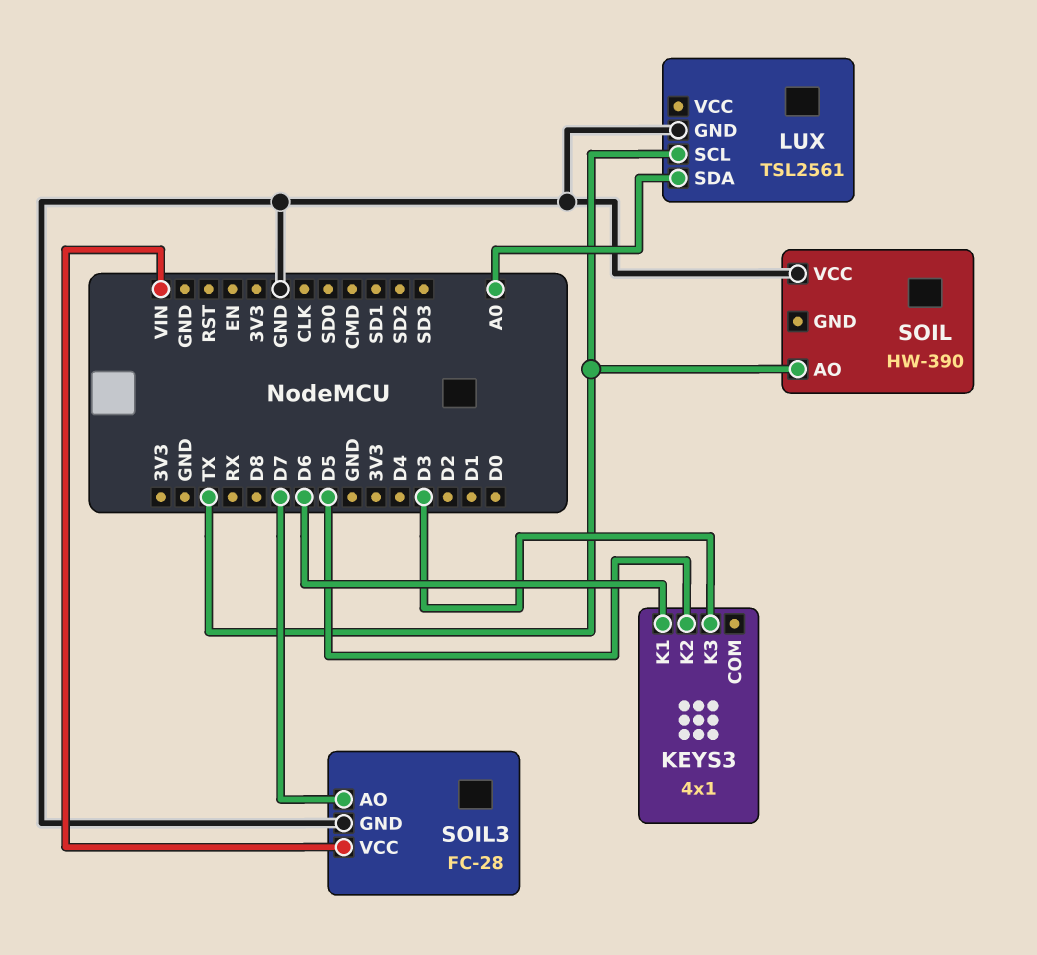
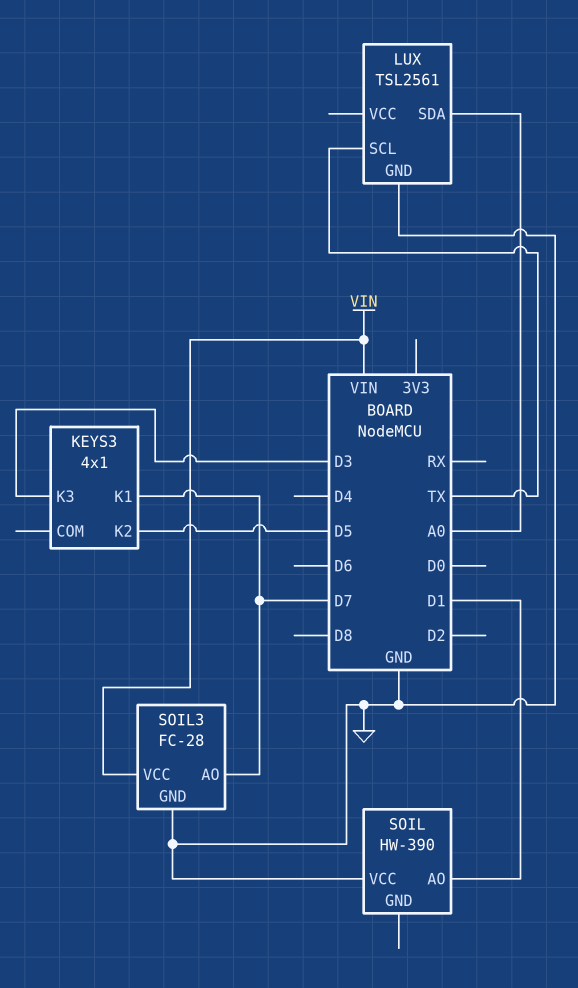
KEYS3 pin K1: D6 -> D7
SOIL pin AO: TX -> D1

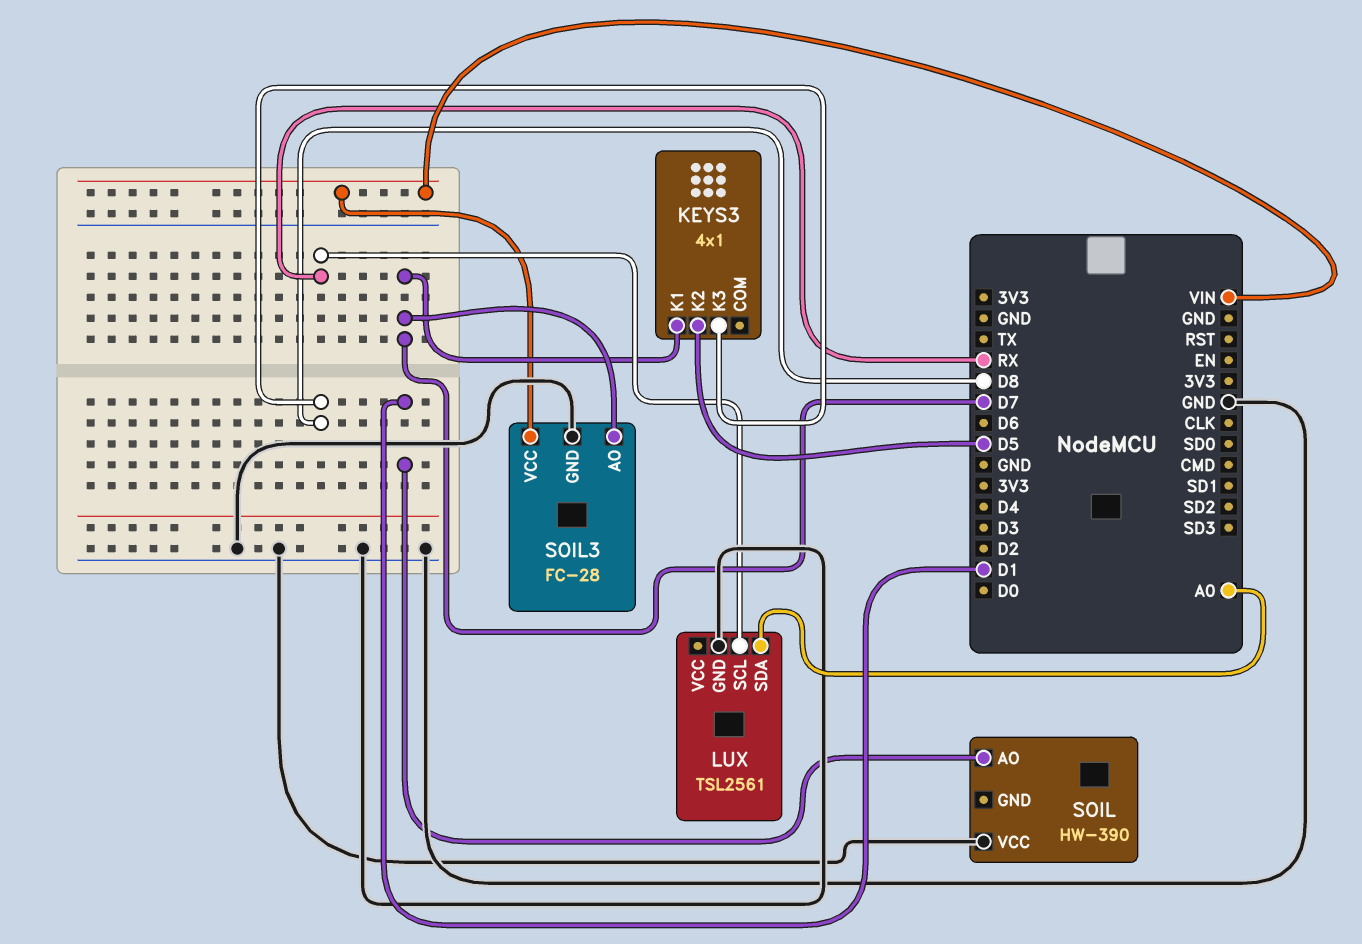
KEYS3 pin K3: D3 -> D8
LUX pin SCL: TX -> RX

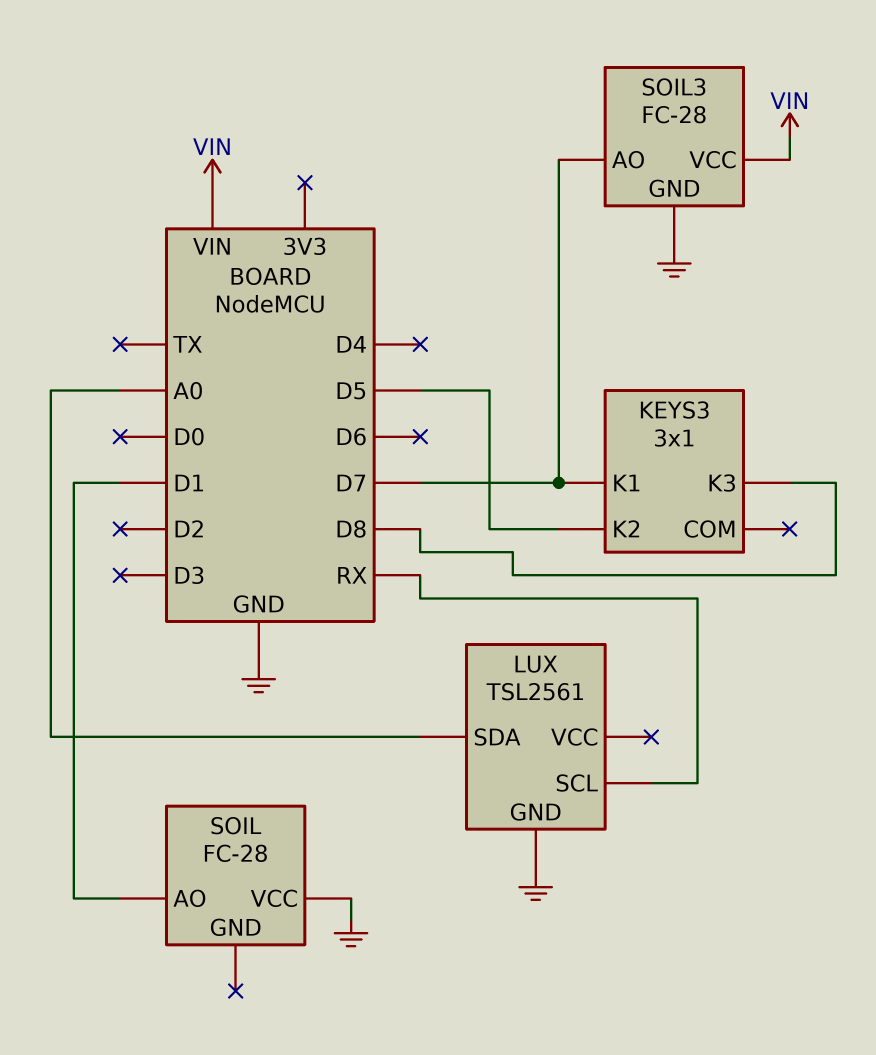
KEYS3: 4x1 -> 3x1
SOIL: HW-390 -> FC-28

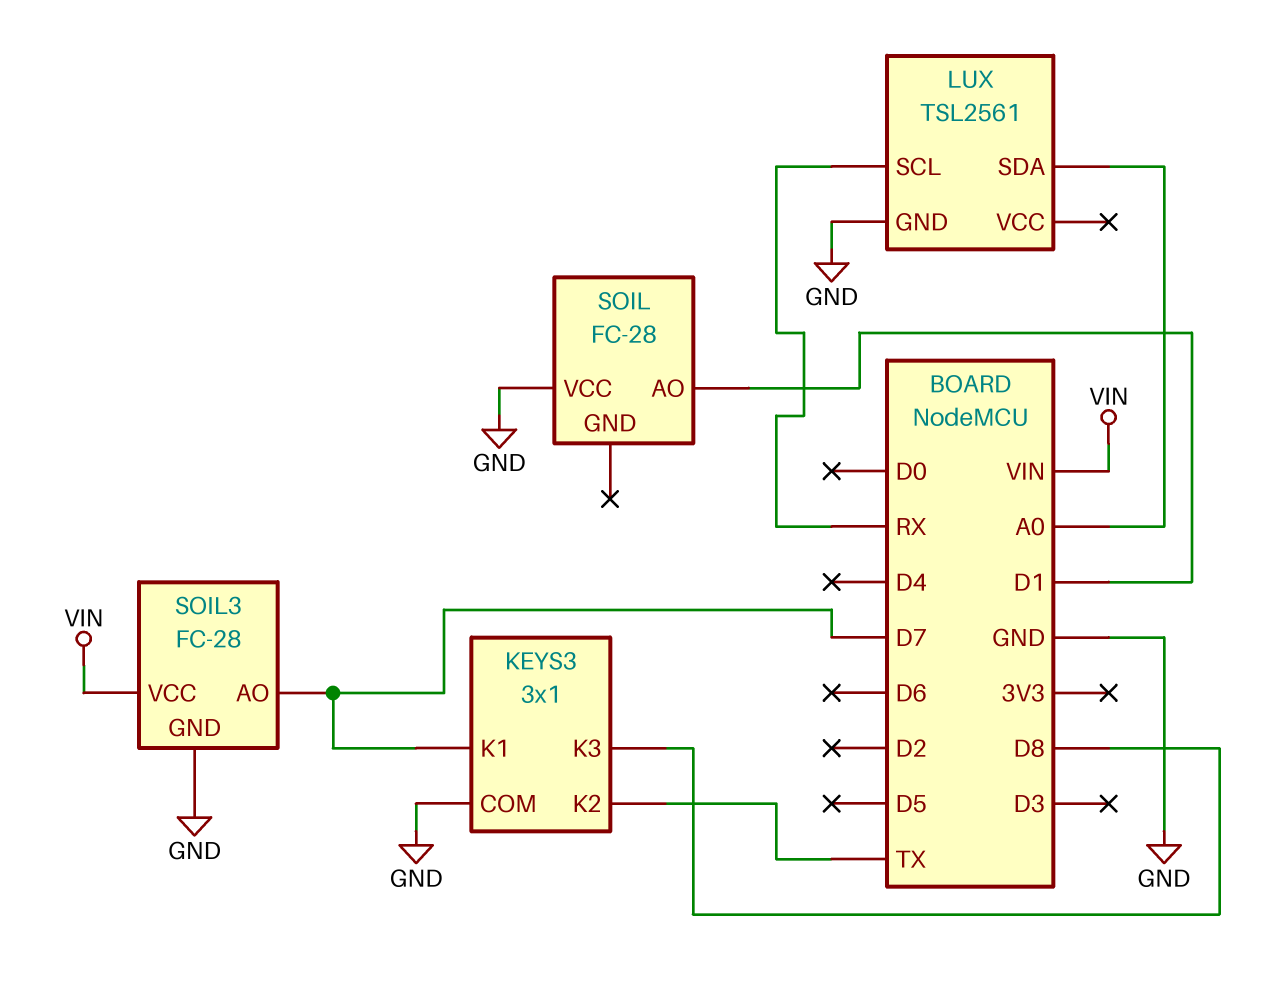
KEYS3 pin COM: none -> GND
KEYS3 pin K2: D5 -> TX

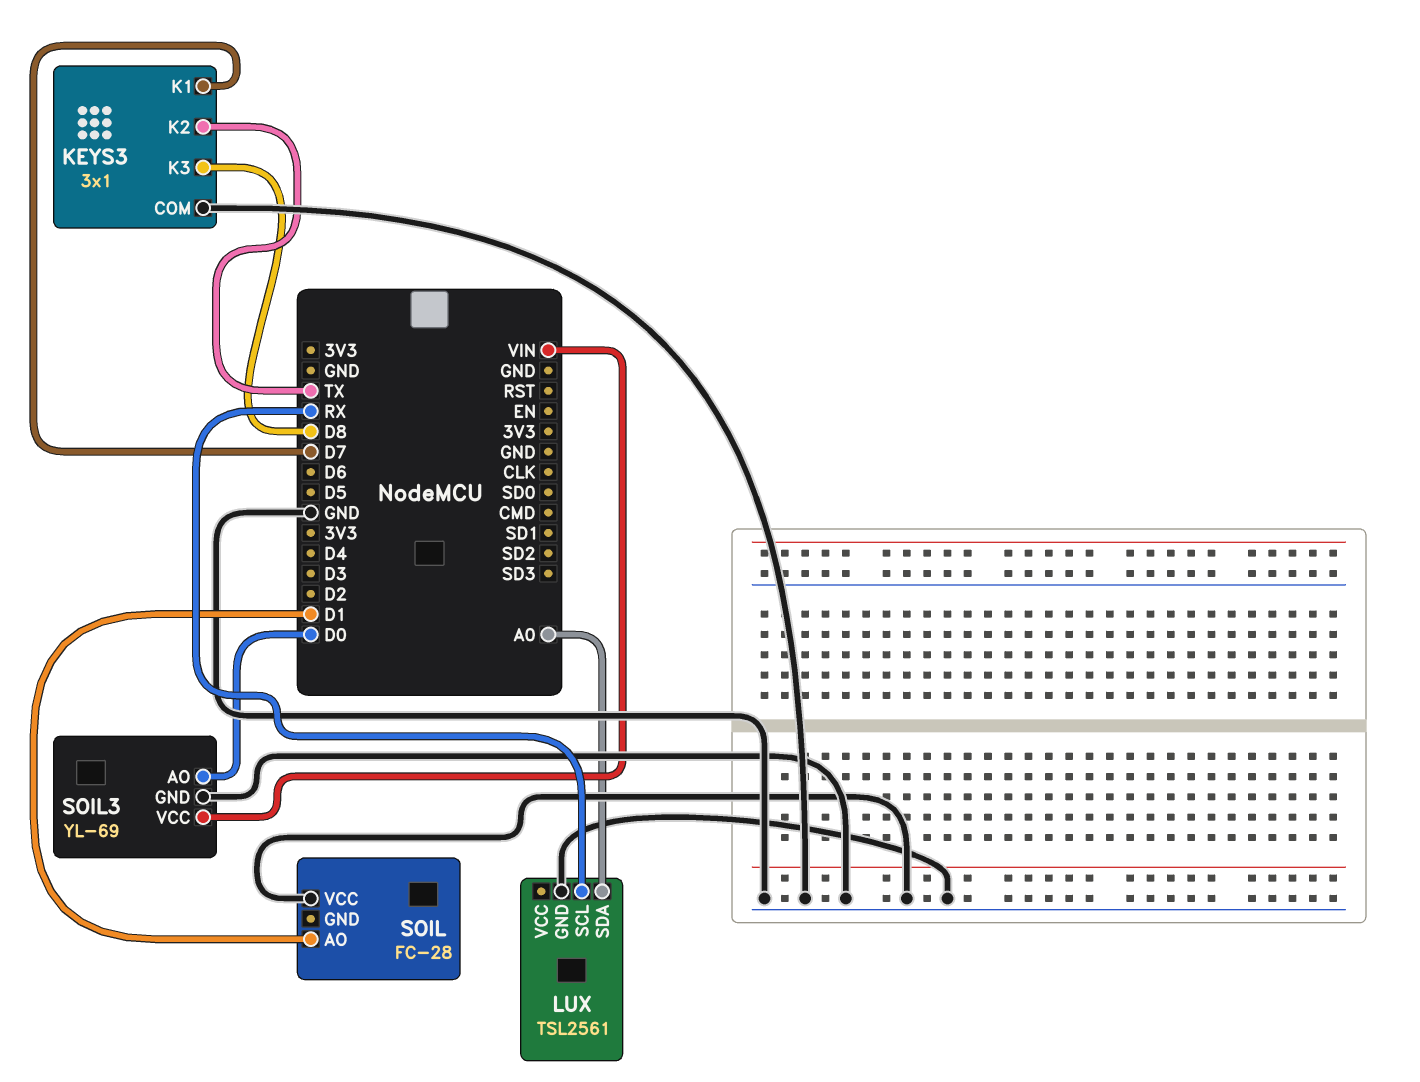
SOIL3: FC-28 -> YL-69
SOIL3 pin AO: D7 -> D0

